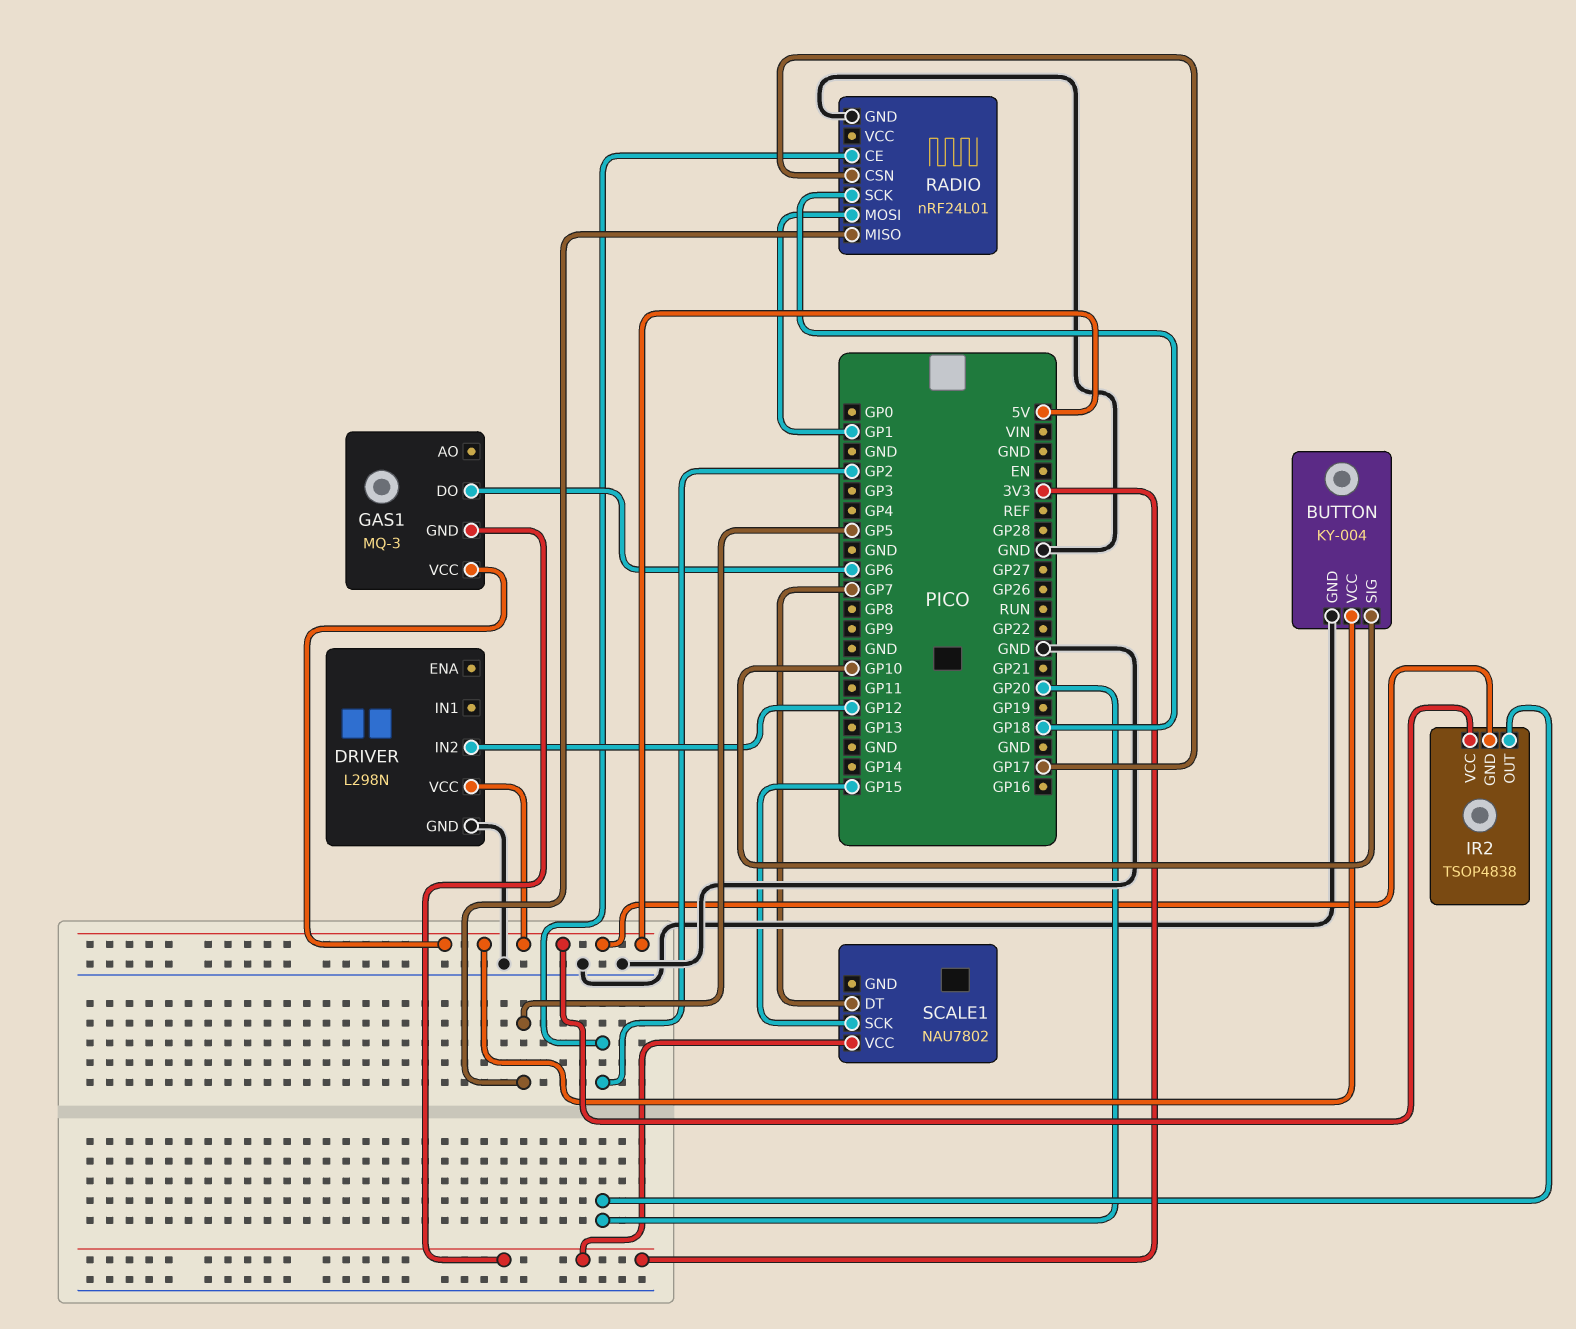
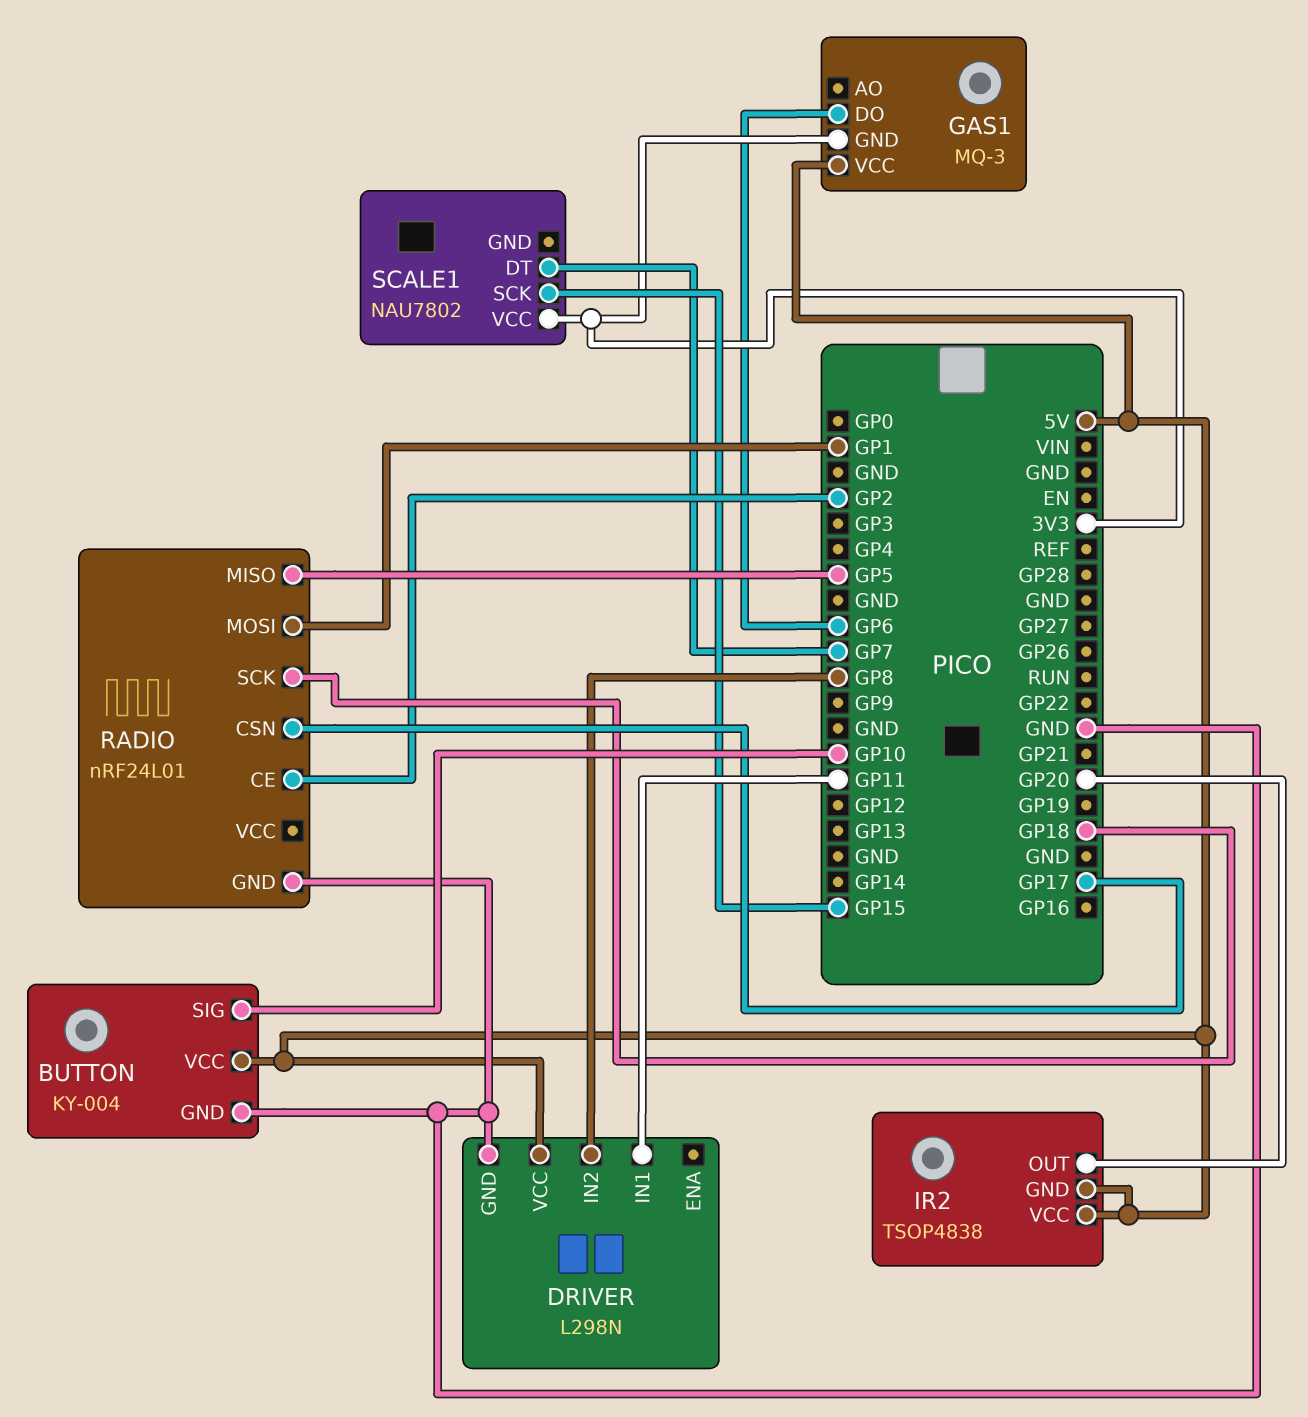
DRIVER pin IN1: none -> GP11
DRIVER pin IN2: GP12 -> GP8

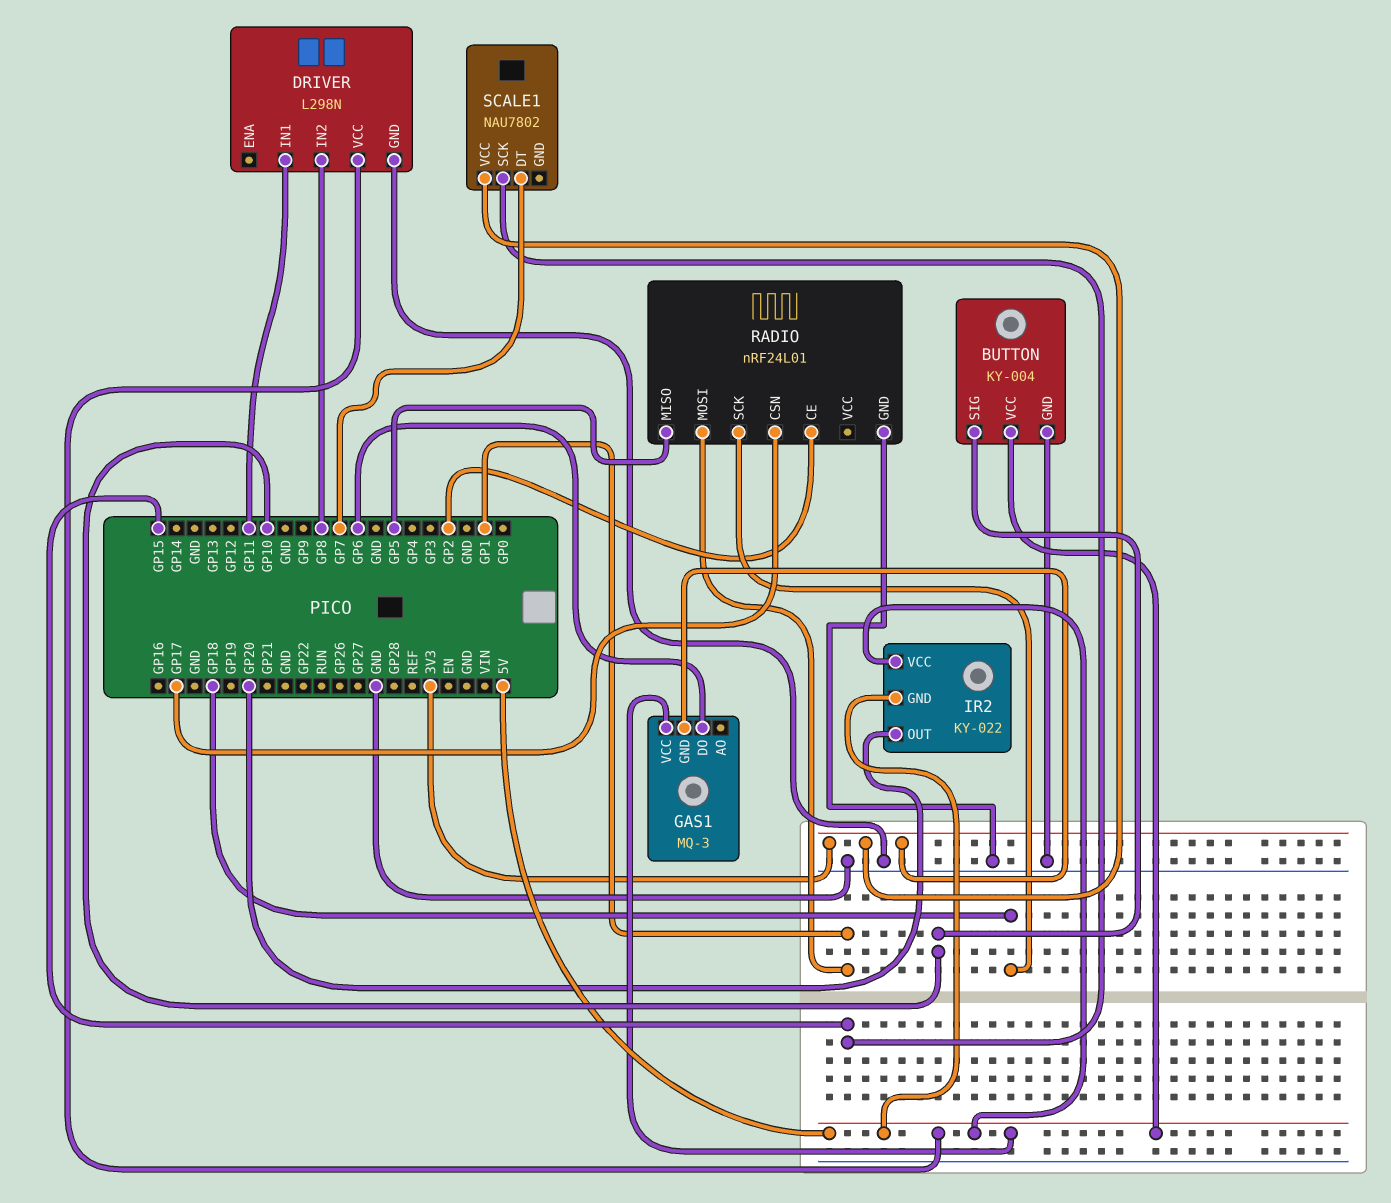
IR2: TSOP4838 -> KY-022

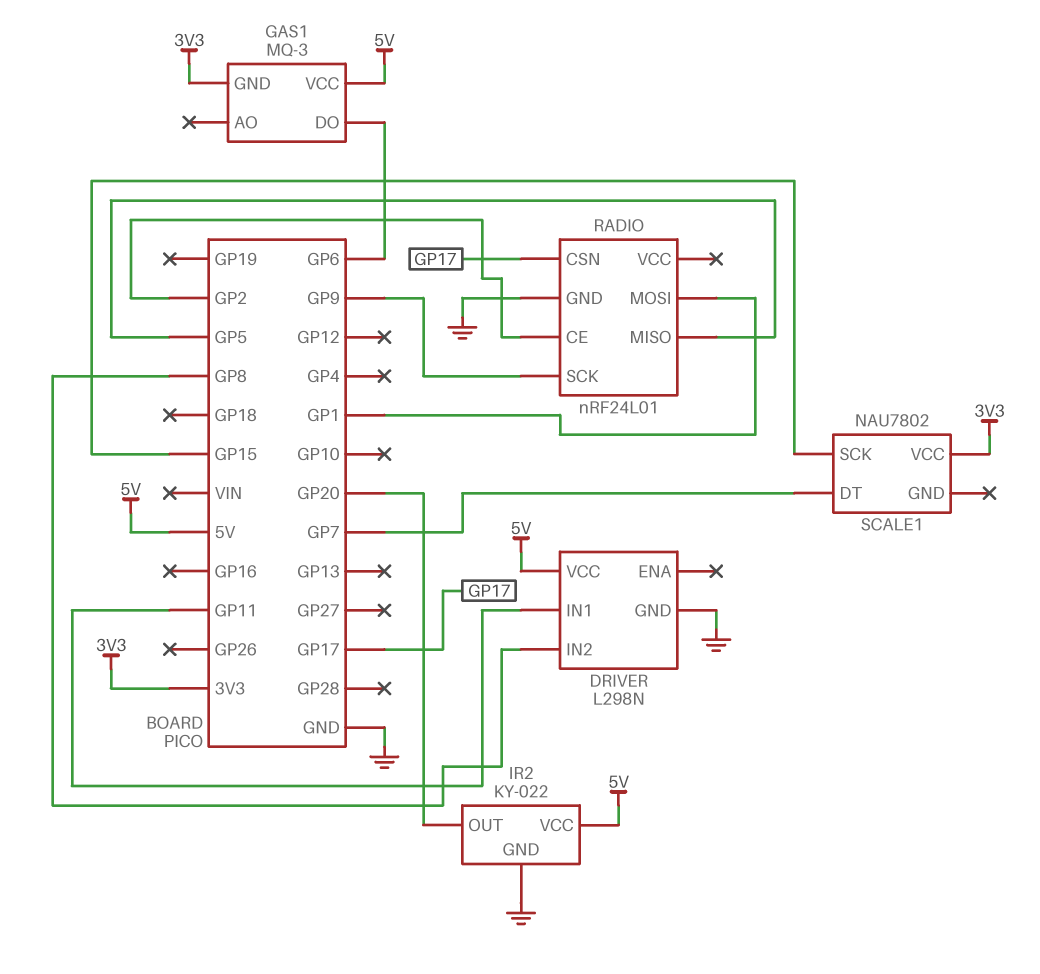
BUTTON: KY-004 -> none
BUTTON pin GND: GND -> none
BUTTON pin SIG: GP10 -> none
BUTTON pin VCC: 5V -> none
IR2 pin GND: 5V -> GND
RADIO pin SCK: GP18 -> GP9

